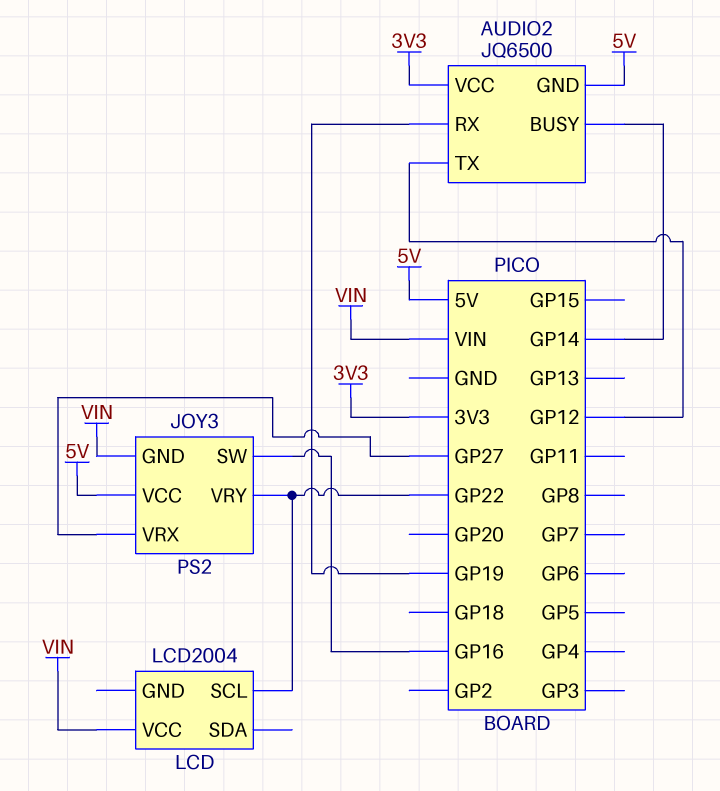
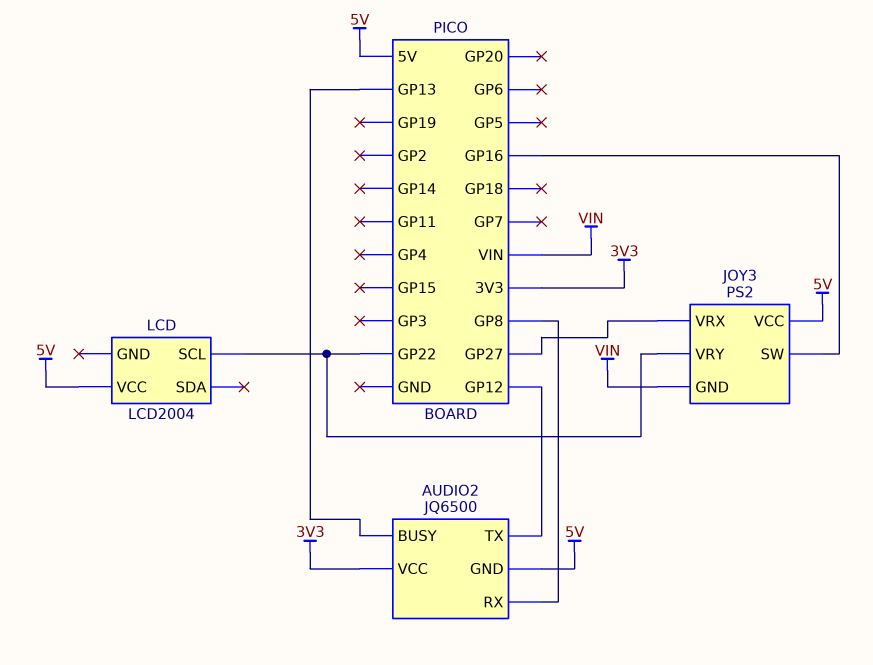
AUDIO2 pin BUSY: GP14 -> GP13
AUDIO2 pin RX: GP19 -> GP8
LCD pin VCC: VIN -> 5V

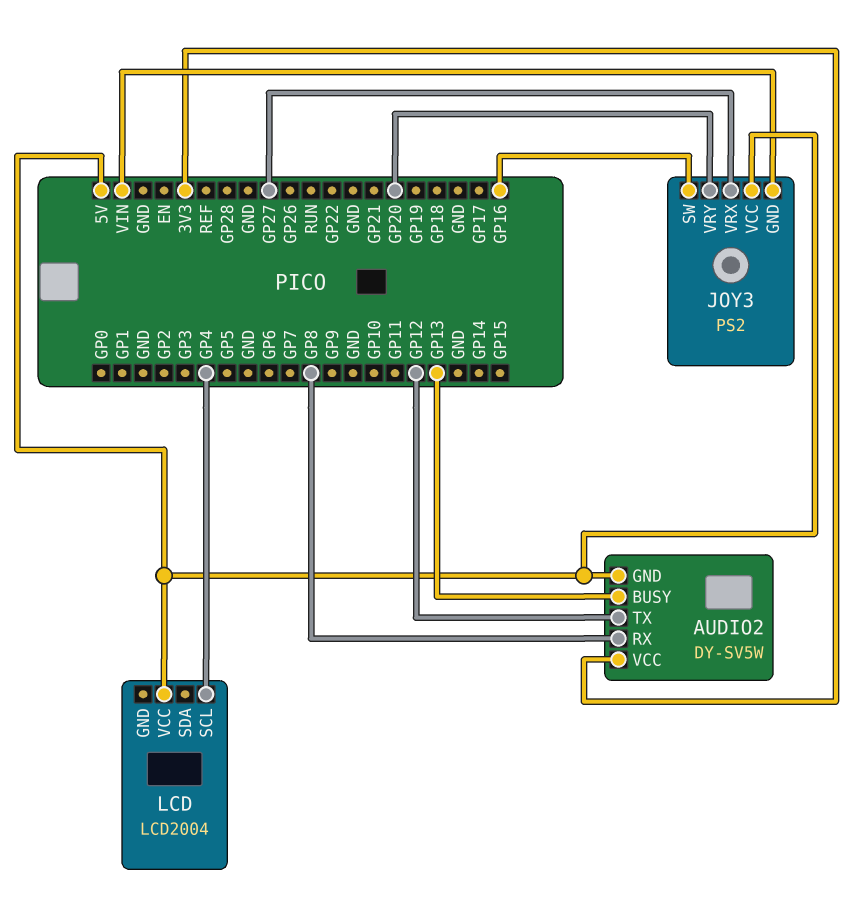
AUDIO2: JQ6500 -> DY-SV5W
JOY3 pin VRY: GP22 -> GP20
LCD pin SCL: GP22 -> GP4

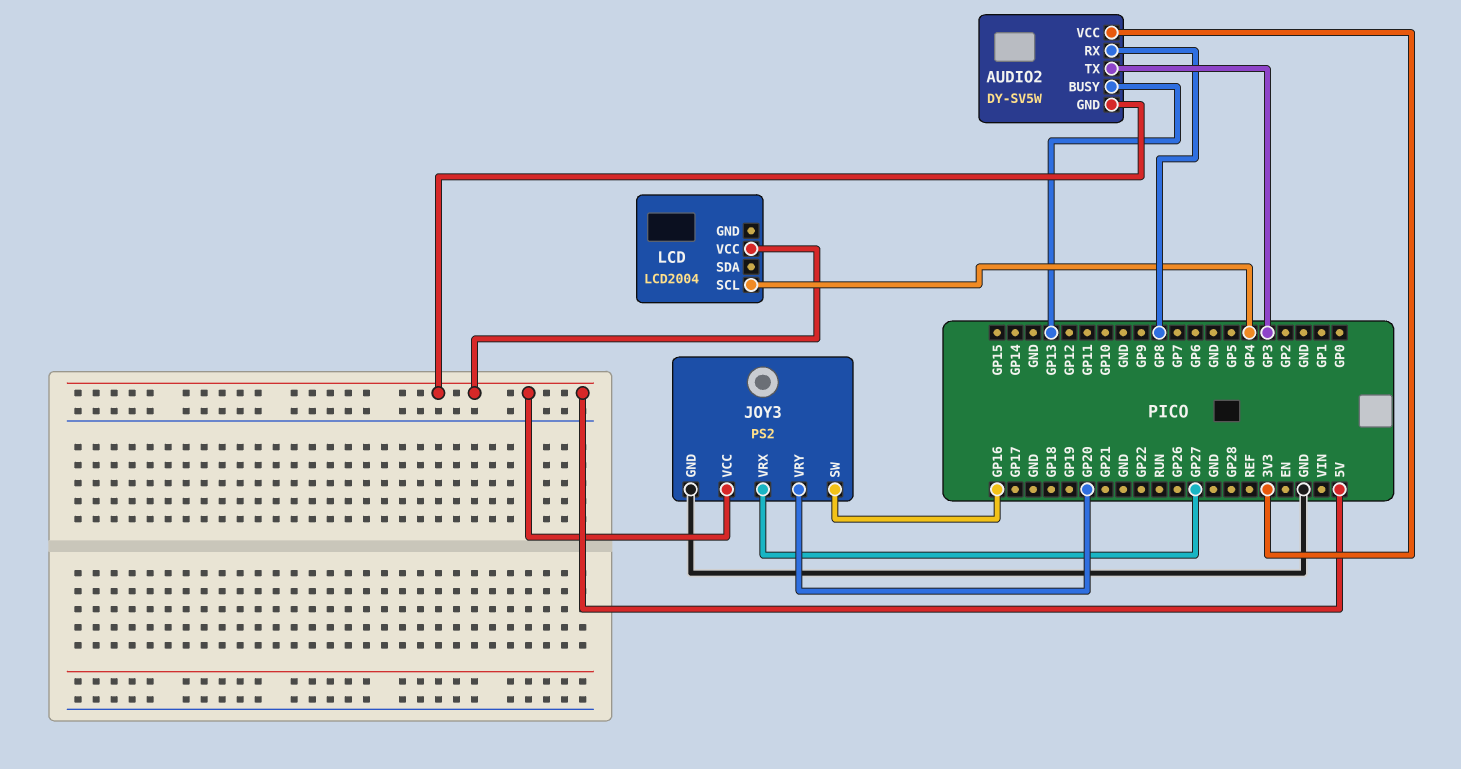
AUDIO2 pin TX: GP12 -> GP3
JOY3 pin GND: VIN -> GND

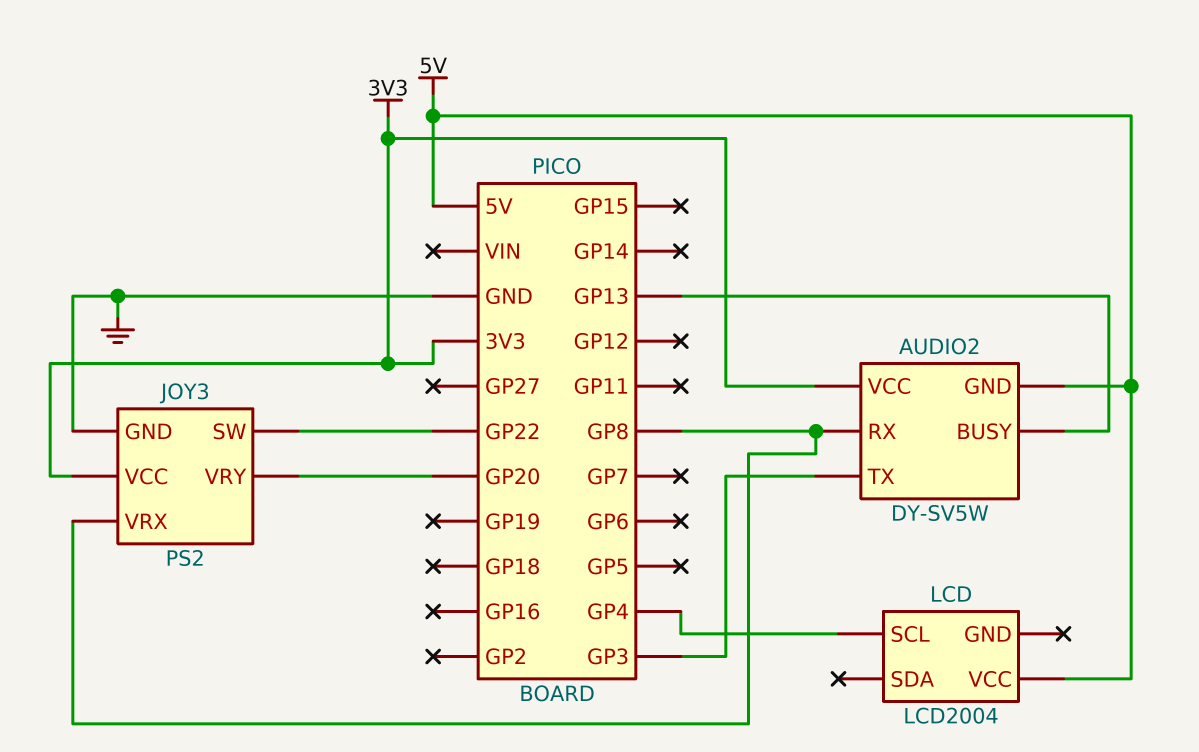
JOY3 pin SW: GP16 -> GP22
JOY3 pin VCC: 5V -> 3V3
JOY3 pin VRX: GP27 -> GP8

